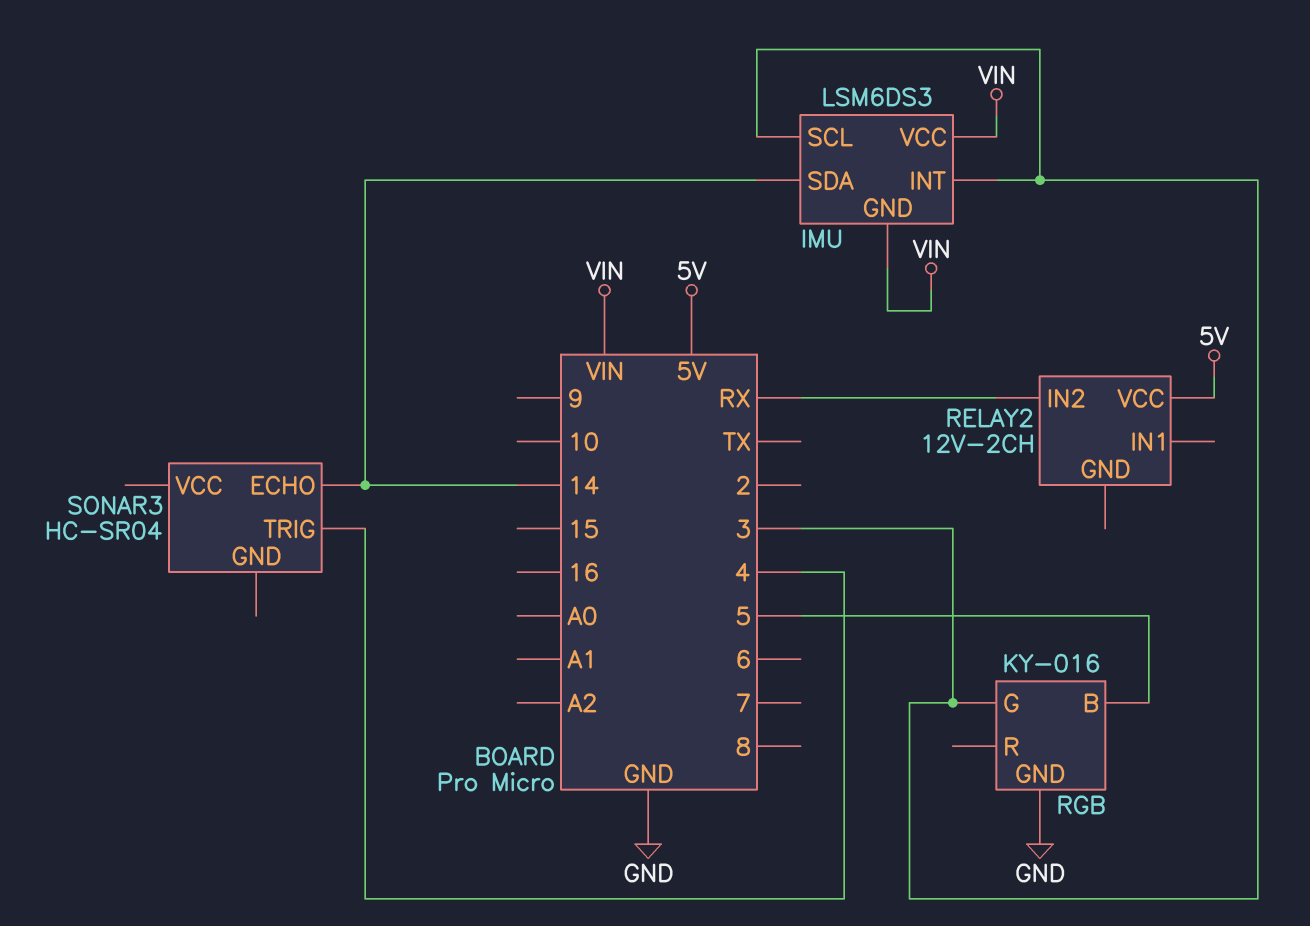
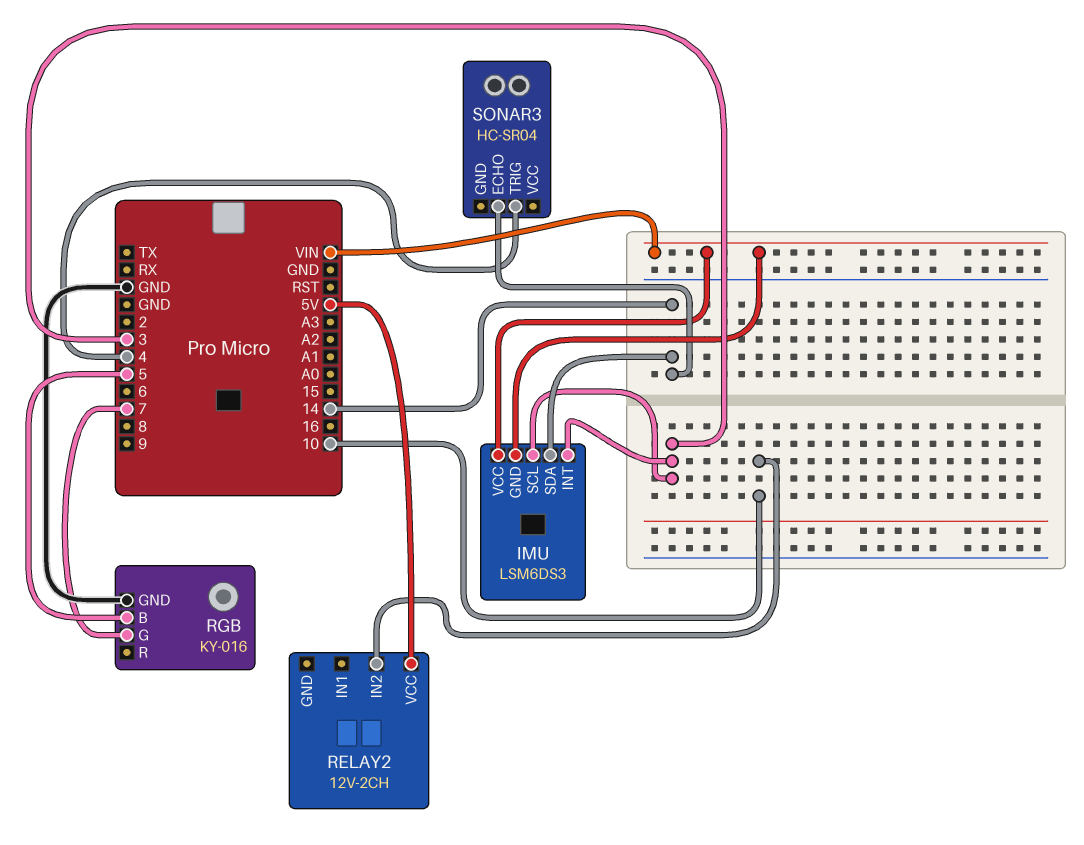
RELAY2 pin IN2: RX -> 10
RGB pin G: 3 -> 7

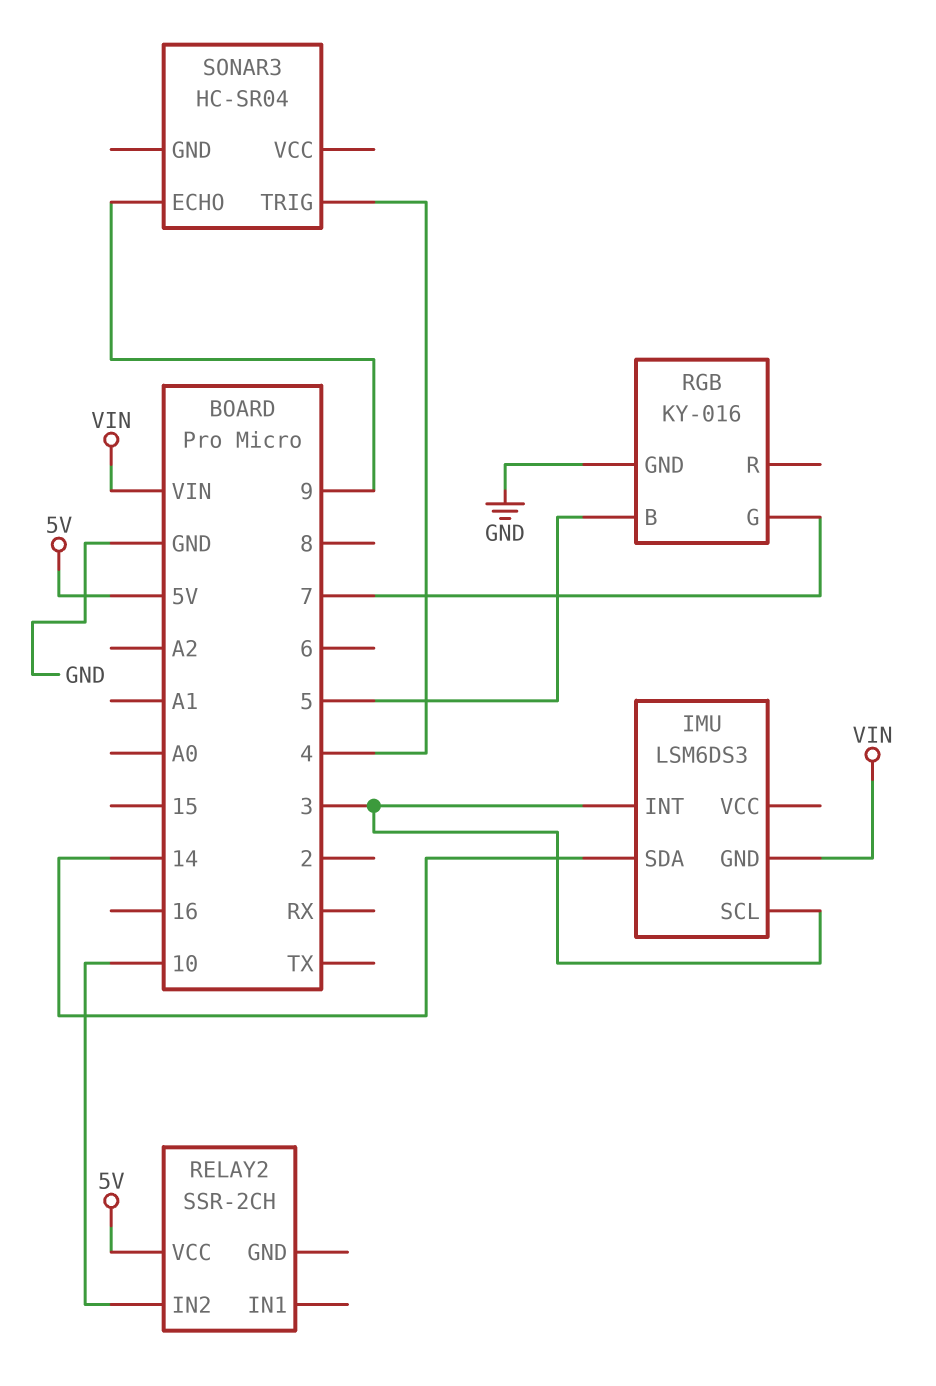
IMU pin VCC: VIN -> none
RELAY2: 12V-2CH -> SSR-2CH
SONAR3 pin ECHO: 14 -> 9

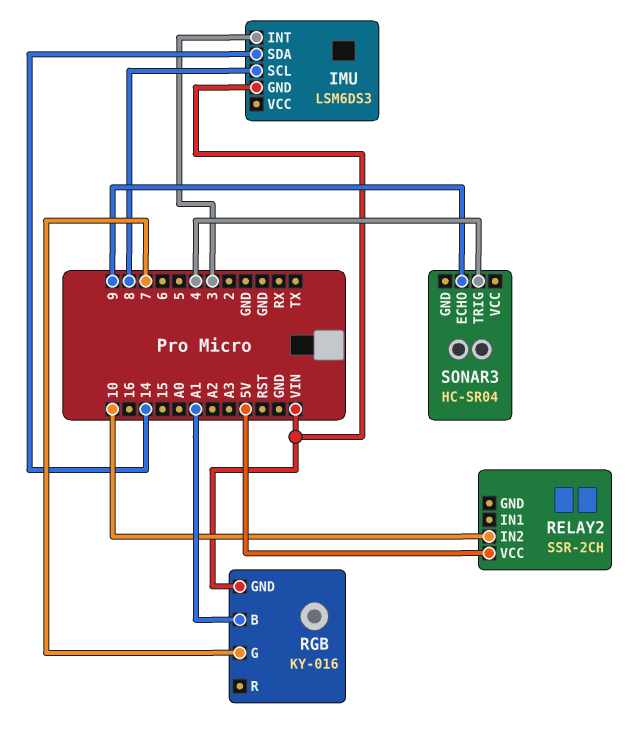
IMU pin SCL: 3 -> 8
RGB pin B: 5 -> A1
RGB pin GND: GND -> VIN

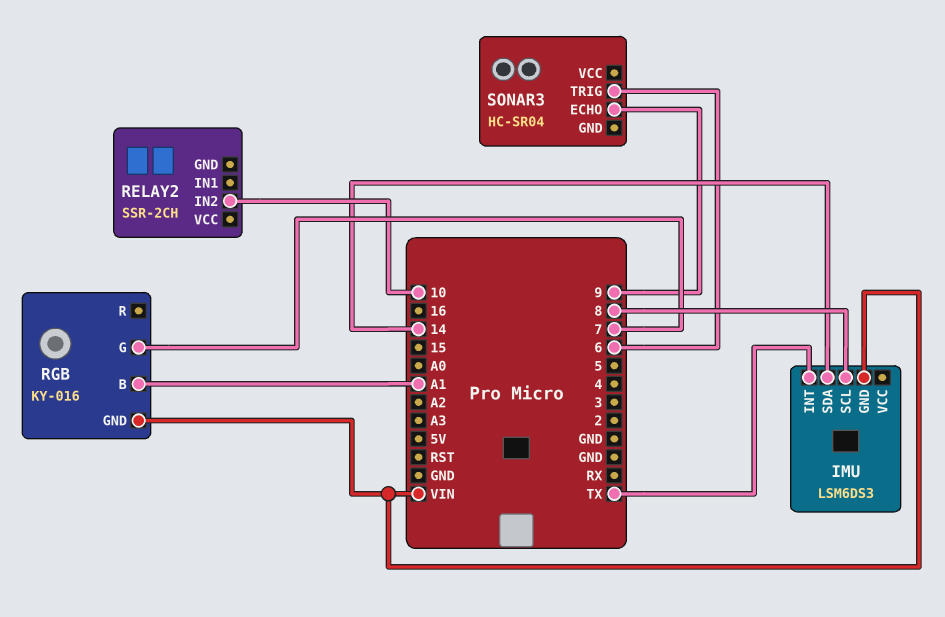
IMU pin INT: 3 -> TX
RELAY2 pin VCC: 5V -> none
SONAR3 pin TRIG: 4 -> 6

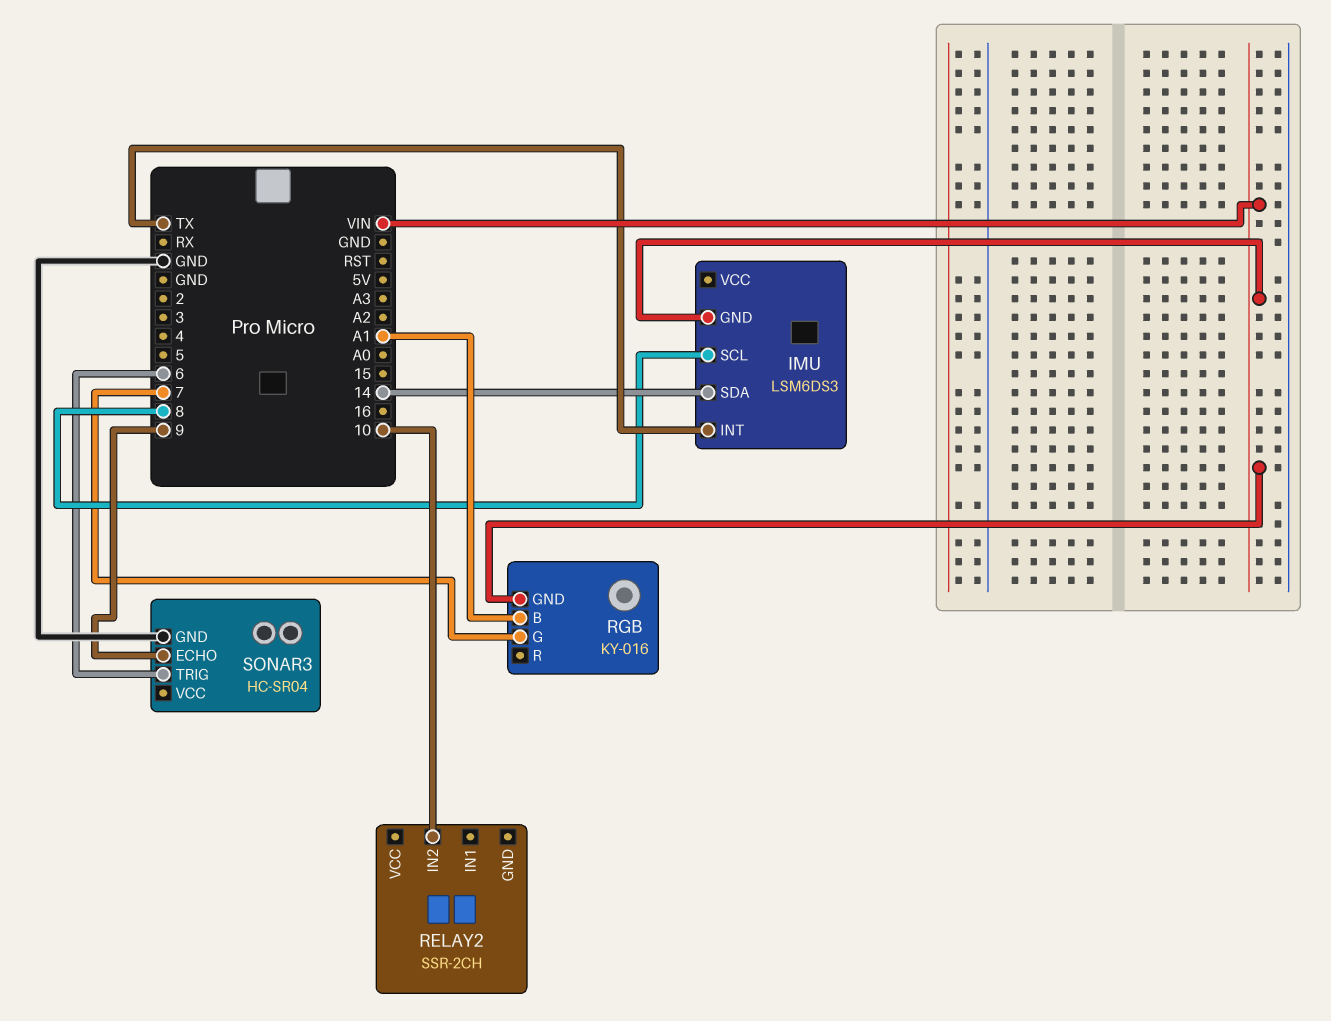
SONAR3 pin GND: none -> GND

